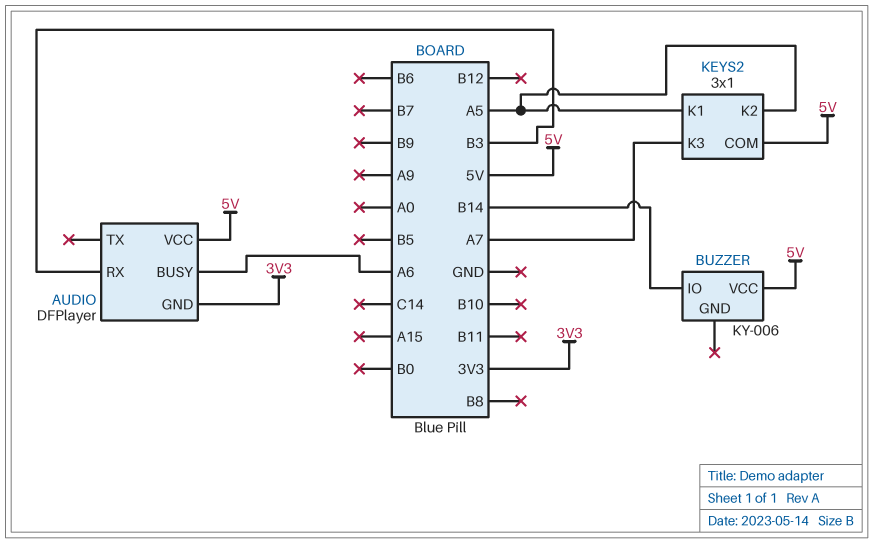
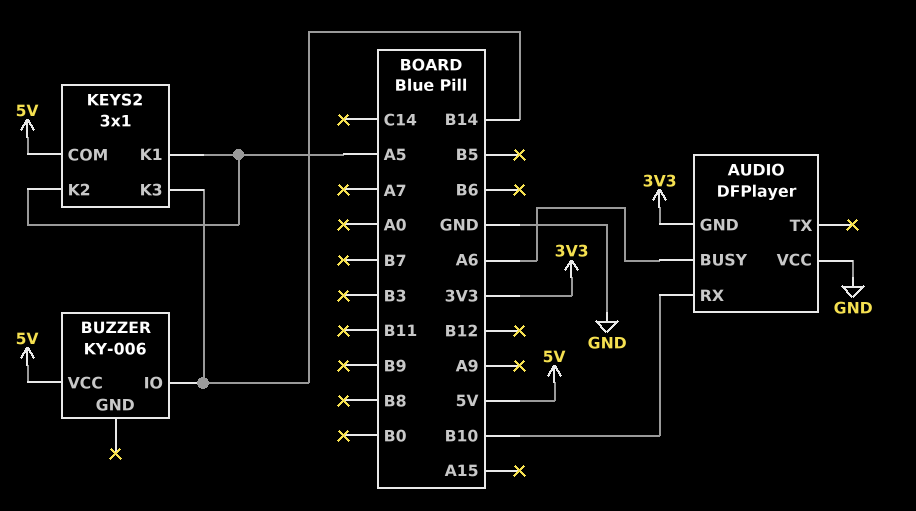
AUDIO pin RX: B3 -> B10
AUDIO pin VCC: 5V -> GND
KEYS2 pin K3: A7 -> B14

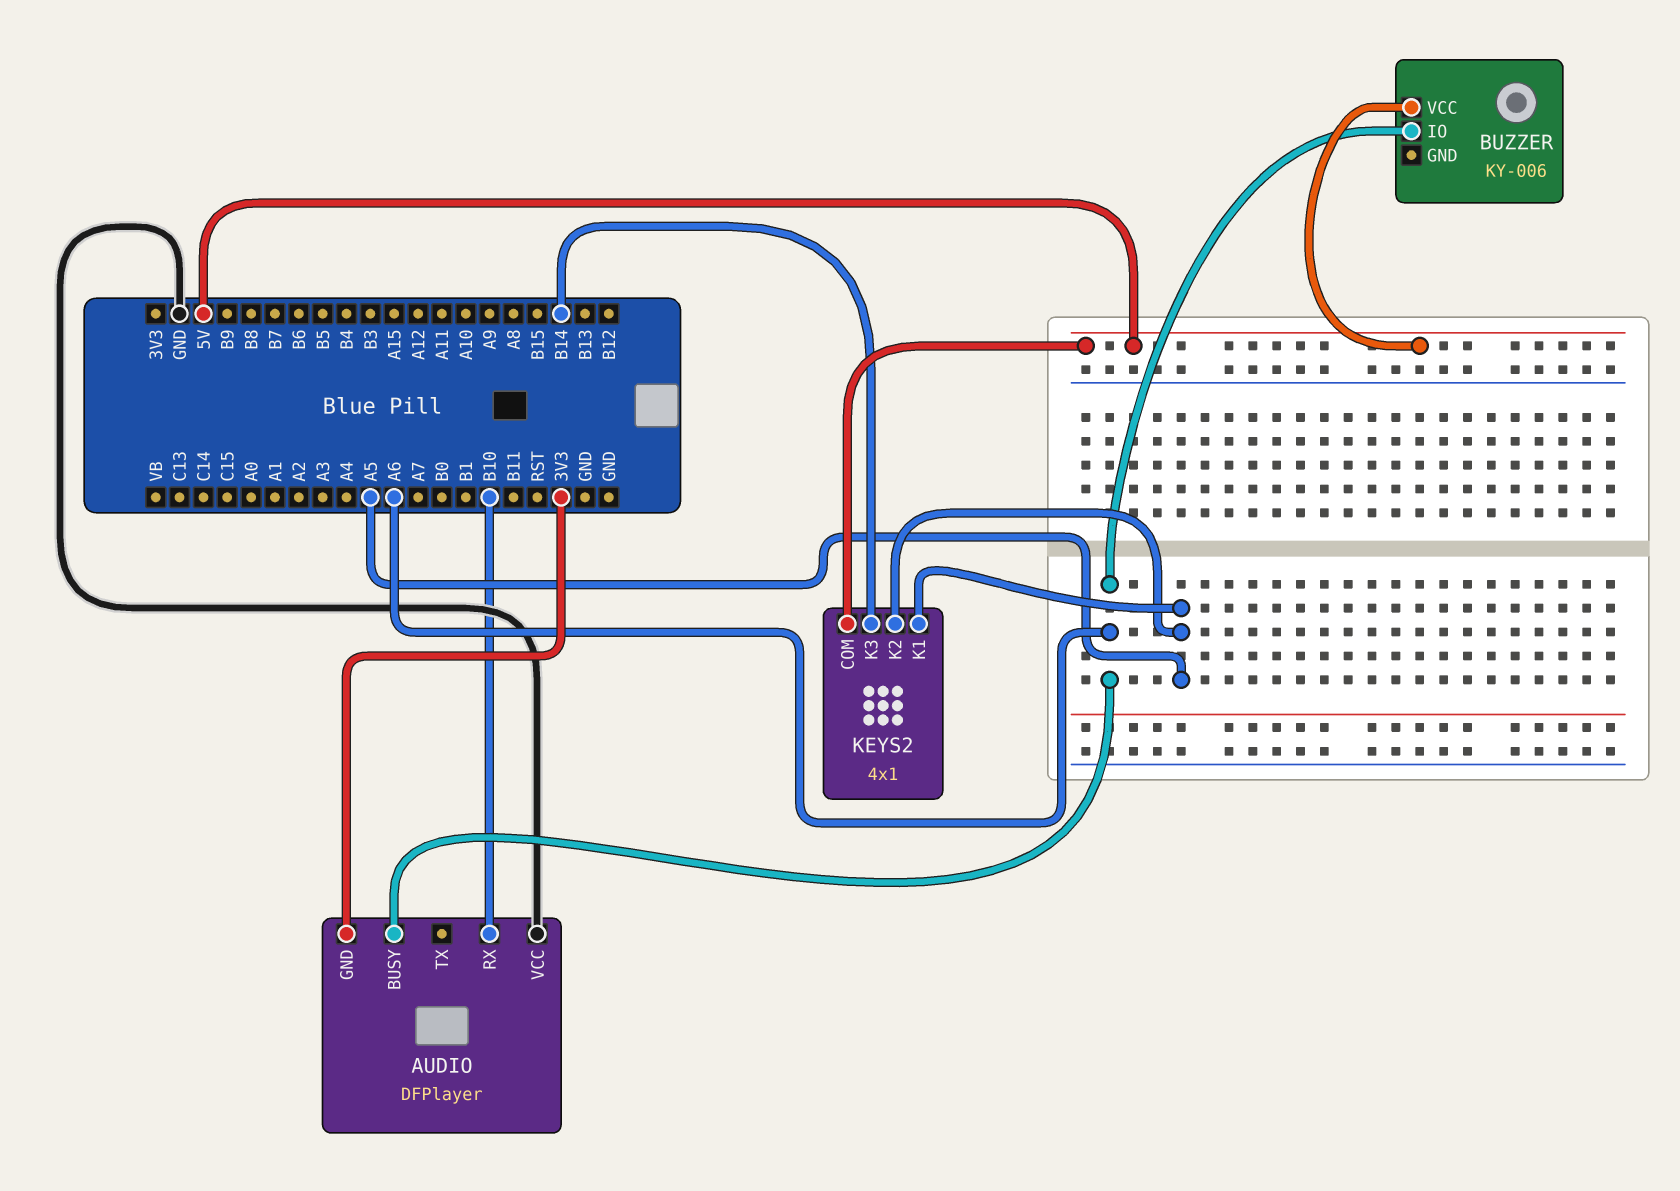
BUZZER pin IO: B14 -> A6
KEYS2: 3x1 -> 4x1

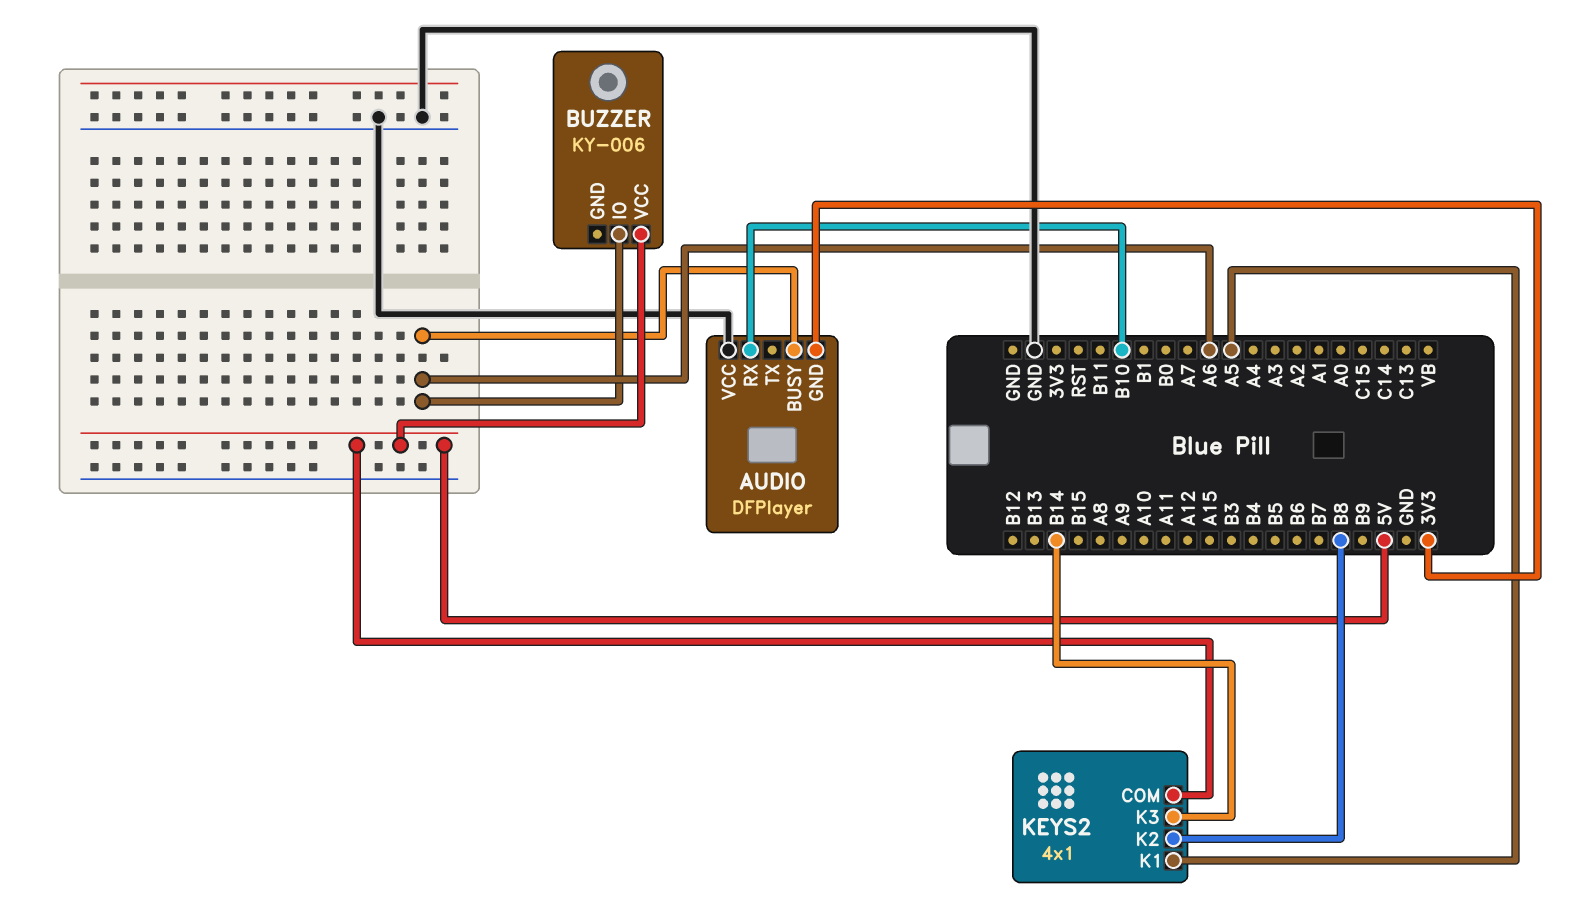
KEYS2 pin K2: A5 -> B8

